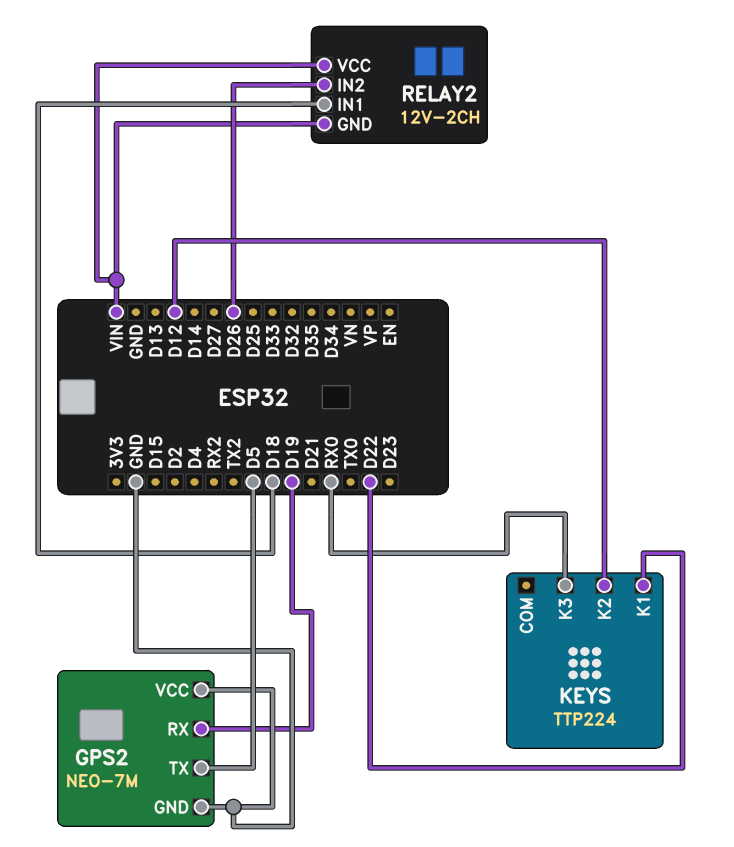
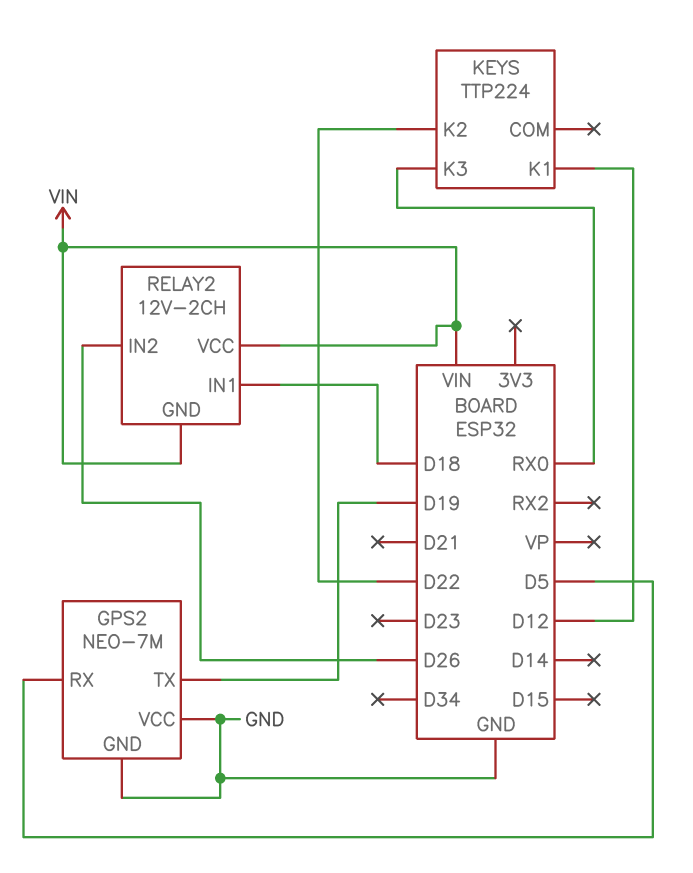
GPS2 pin RX: D19 -> D5
GPS2 pin TX: D5 -> D19
KEYS pin K1: D22 -> D12
KEYS pin K2: D12 -> D22

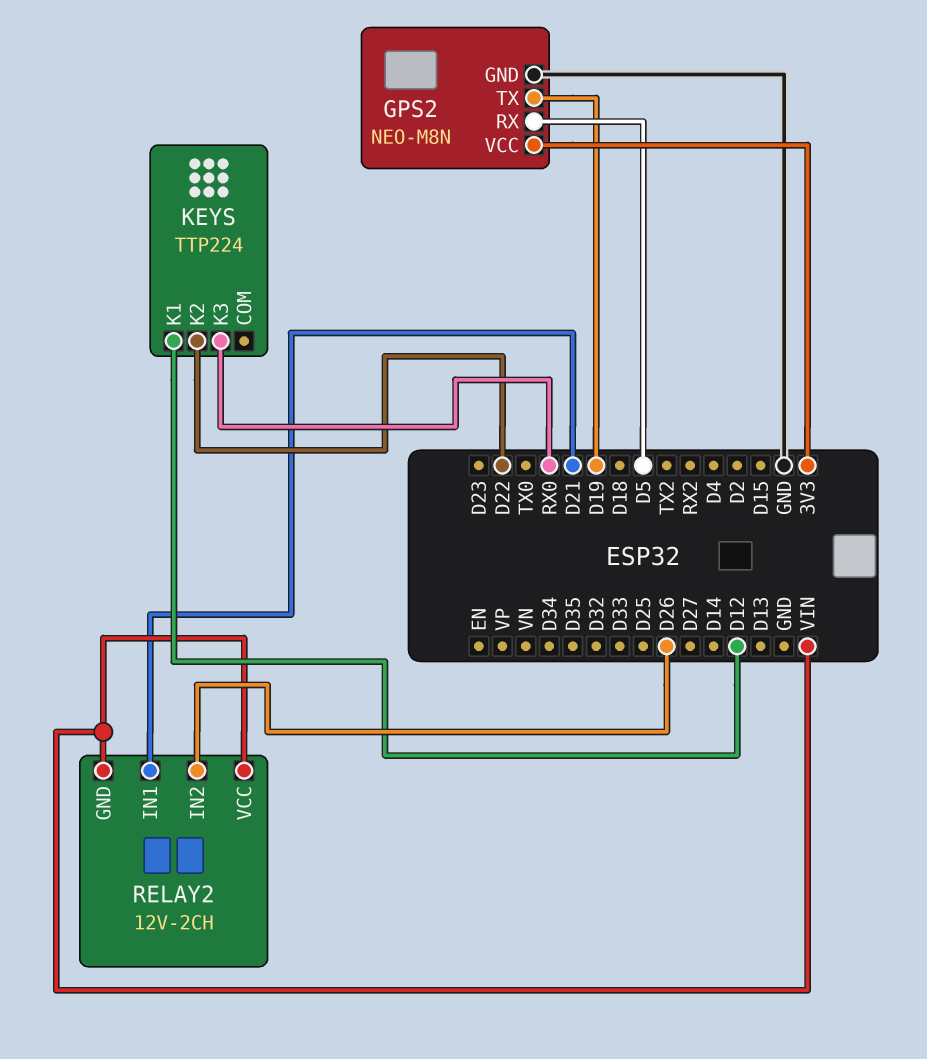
GPS2: NEO-7M -> NEO-M8N
GPS2 pin VCC: GND -> 3V3
RELAY2 pin IN1: D18 -> D21

